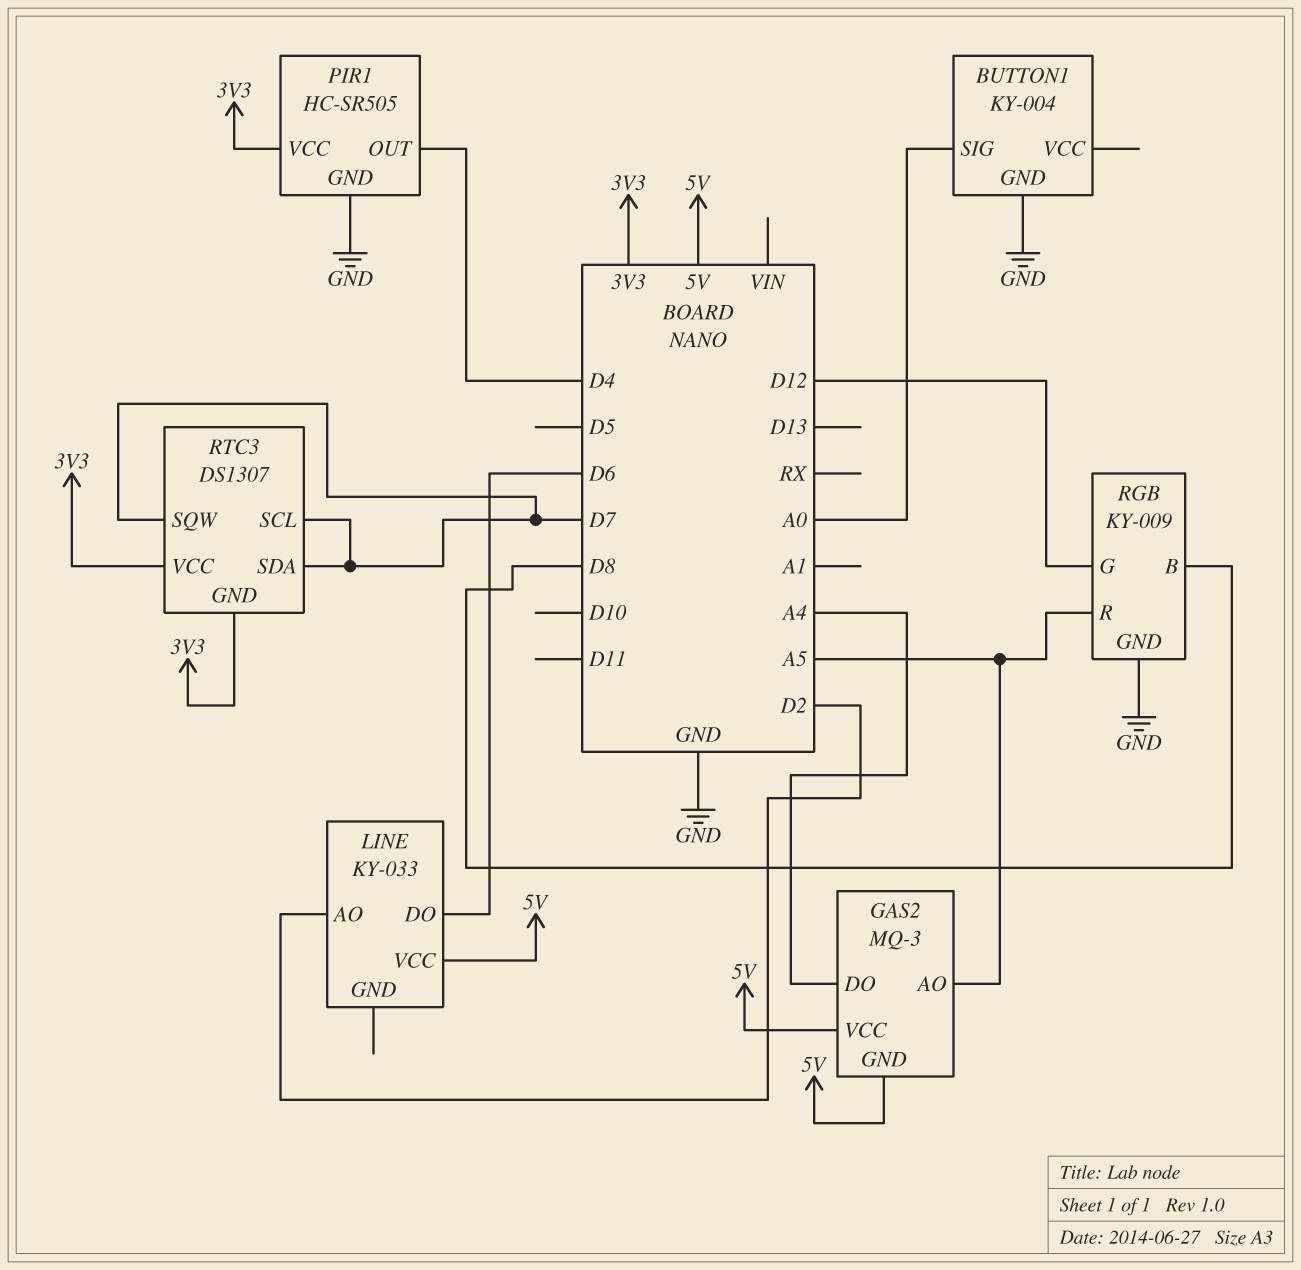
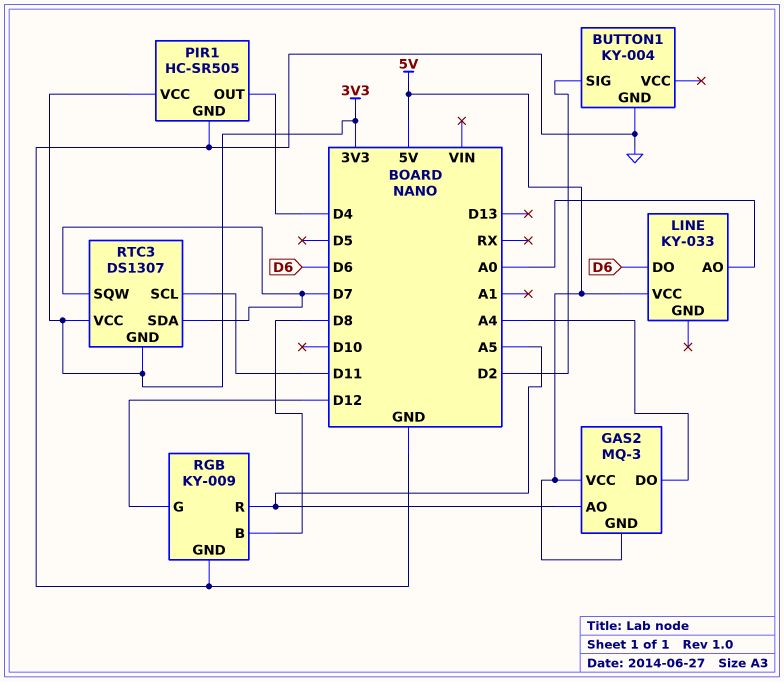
BUTTON1 pin SIG: A0 -> D2
LINE pin AO: D2 -> A0
RTC3 pin SCL: D7 -> D11

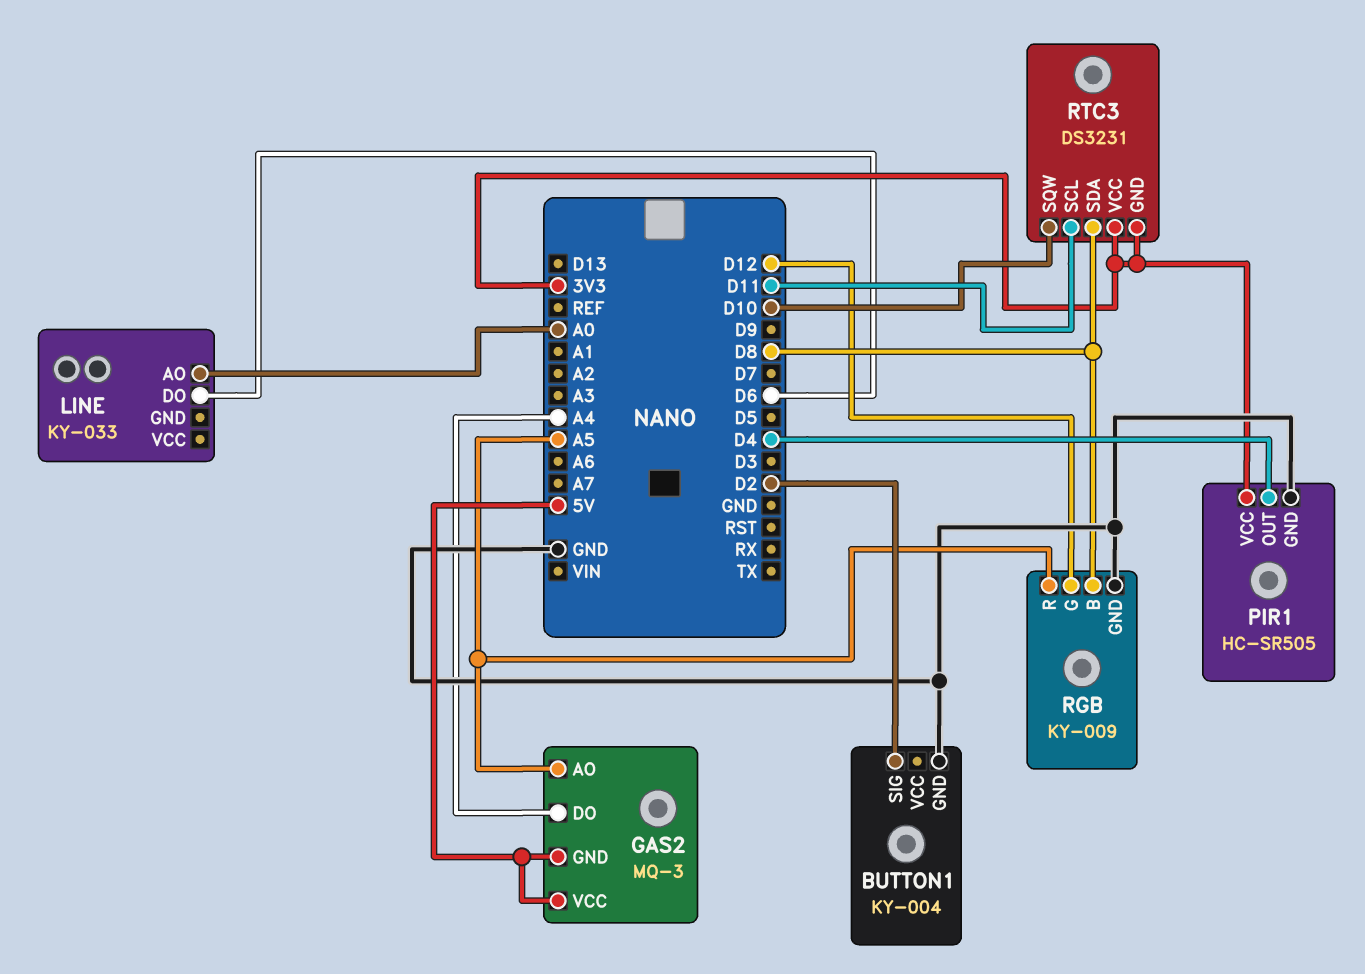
LINE pin VCC: 5V -> none
RTC3: DS1307 -> DS3231
RTC3 pin SDA: D7 -> D8
RTC3 pin SQW: D7 -> D10

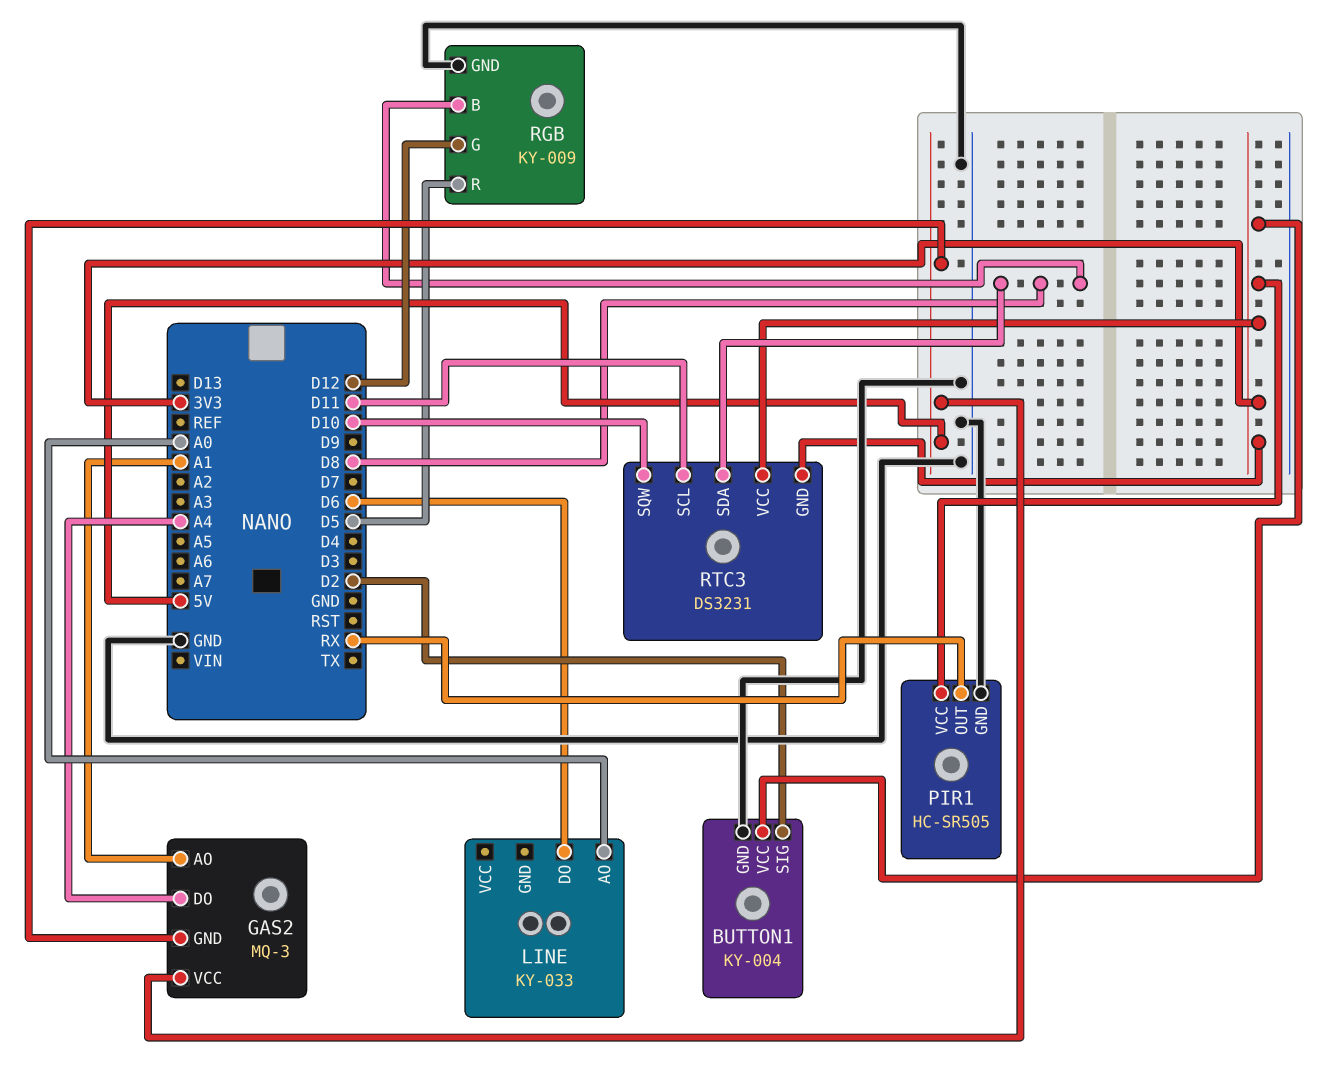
BUTTON1 pin VCC: none -> 3V3
GAS2 pin AO: A5 -> A1
PIR1 pin OUT: D4 -> RX
RGB pin R: A5 -> D5

